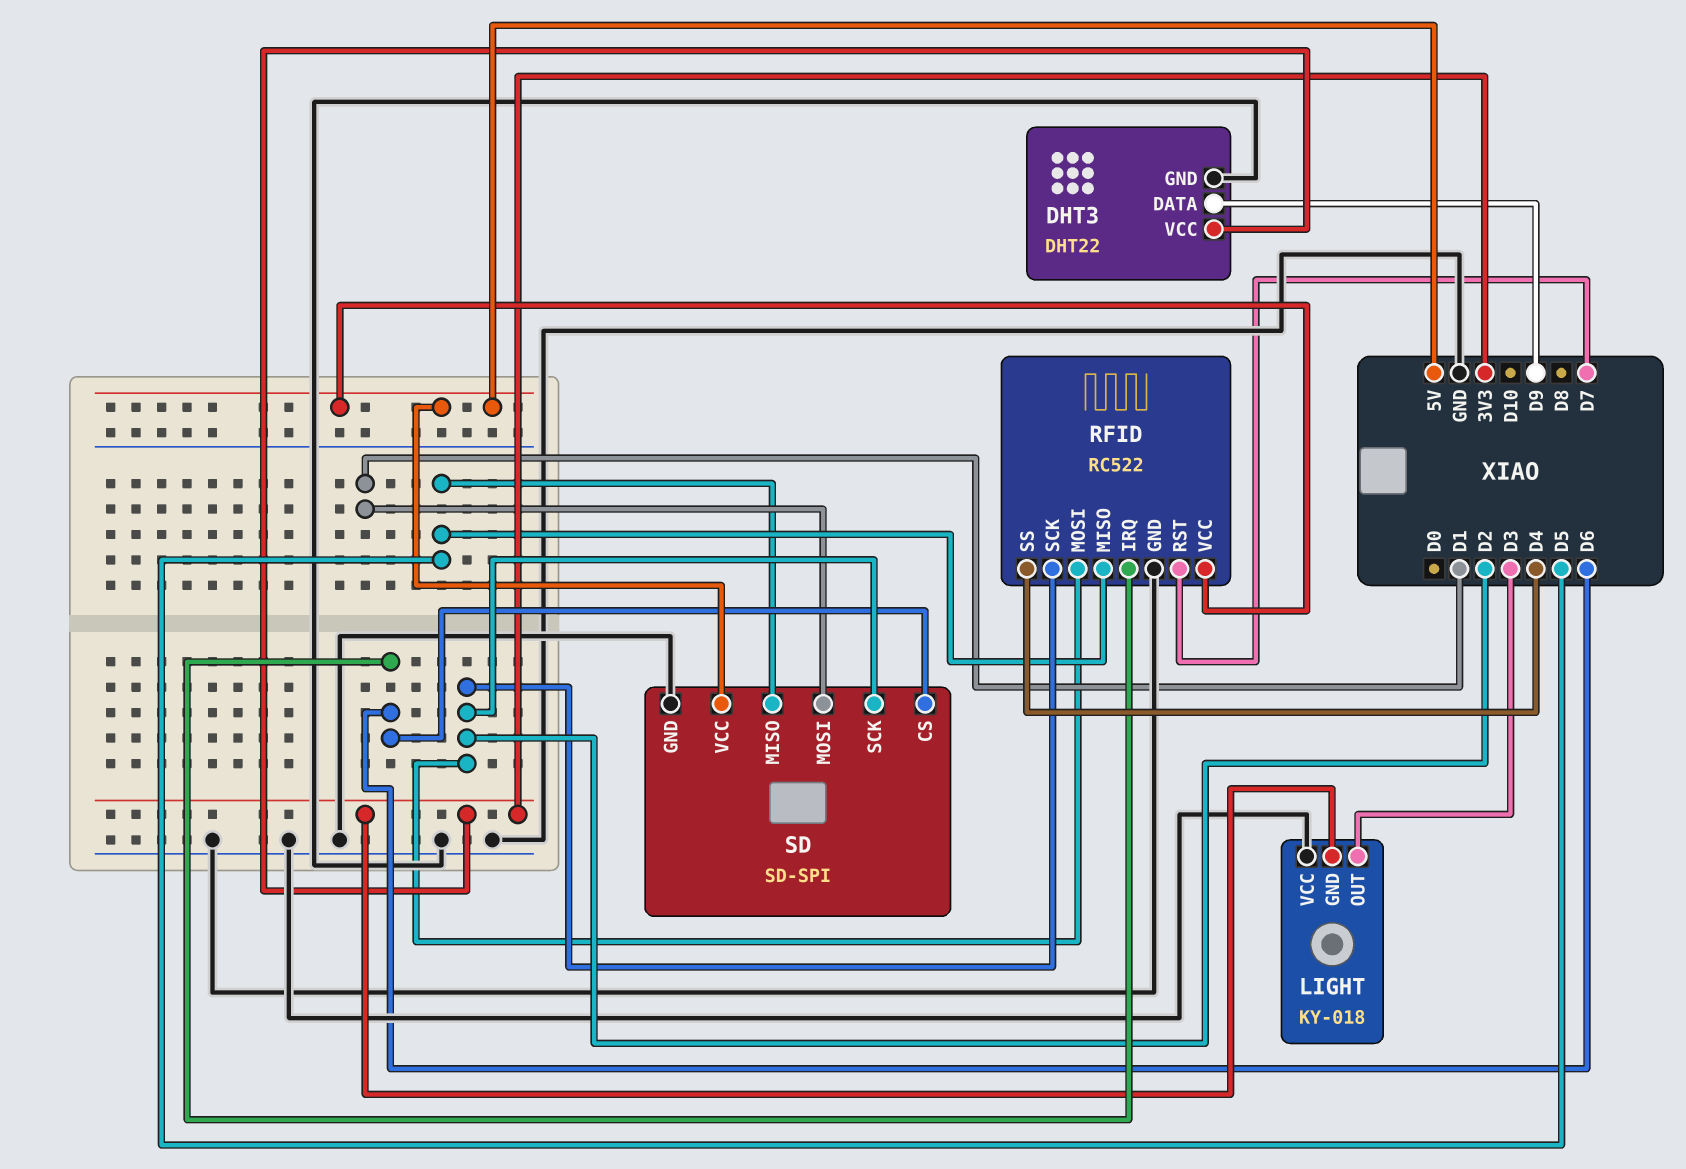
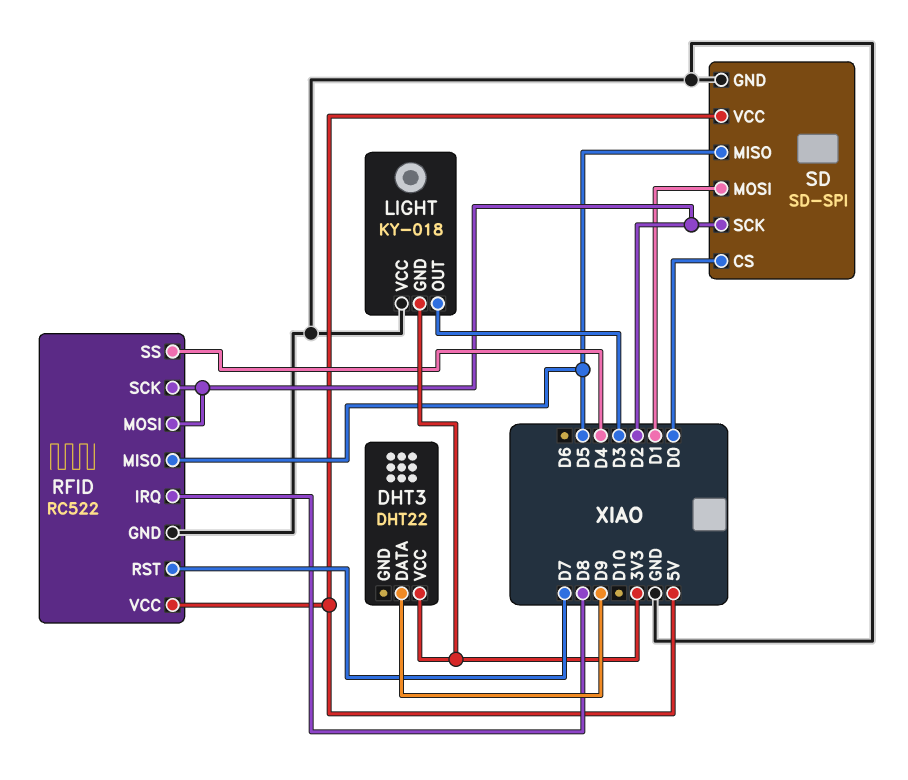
DHT3 pin GND: GND -> none
RFID pin IRQ: D6 -> D8
SD pin CS: D6 -> D0

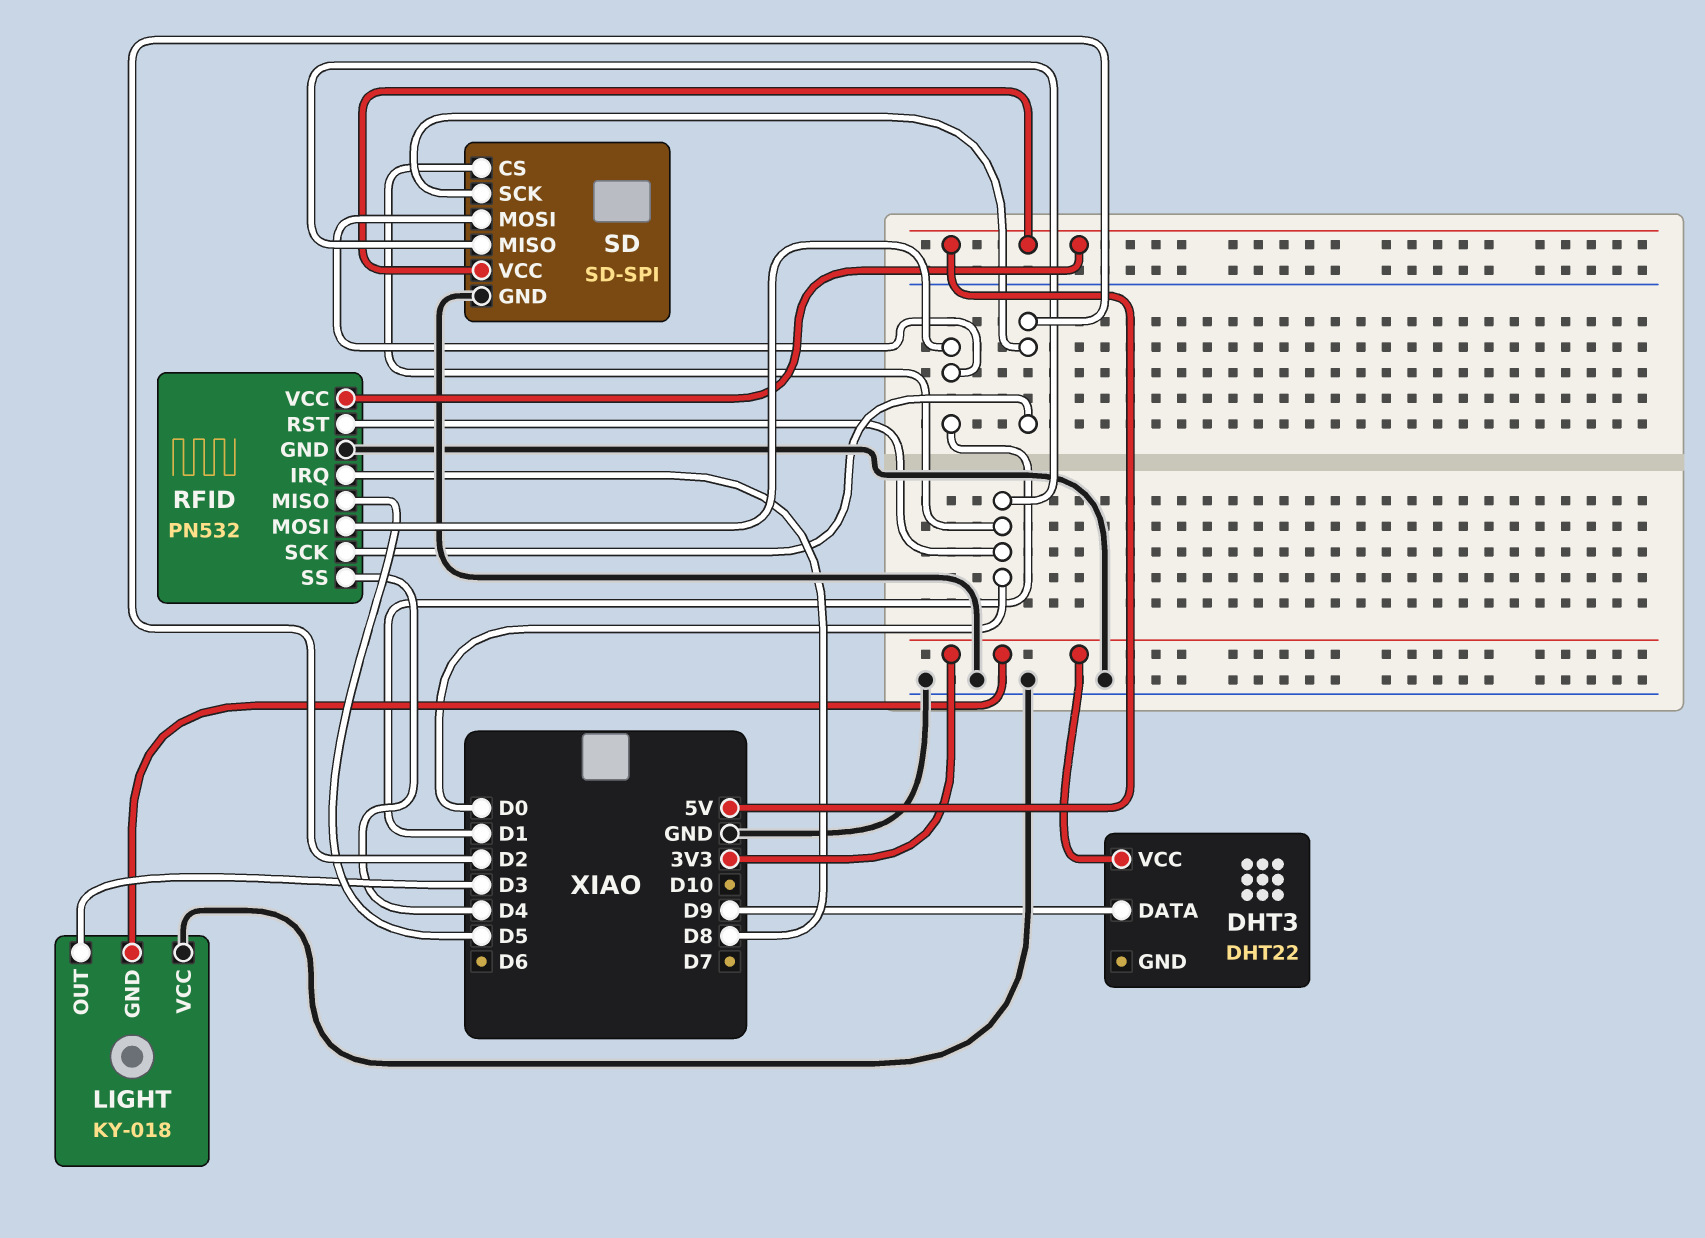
RFID: RC522 -> PN532
RFID pin MOSI: D2 -> D1
RFID pin RST: D7 -> D0
SD pin MISO: D5 -> D0

